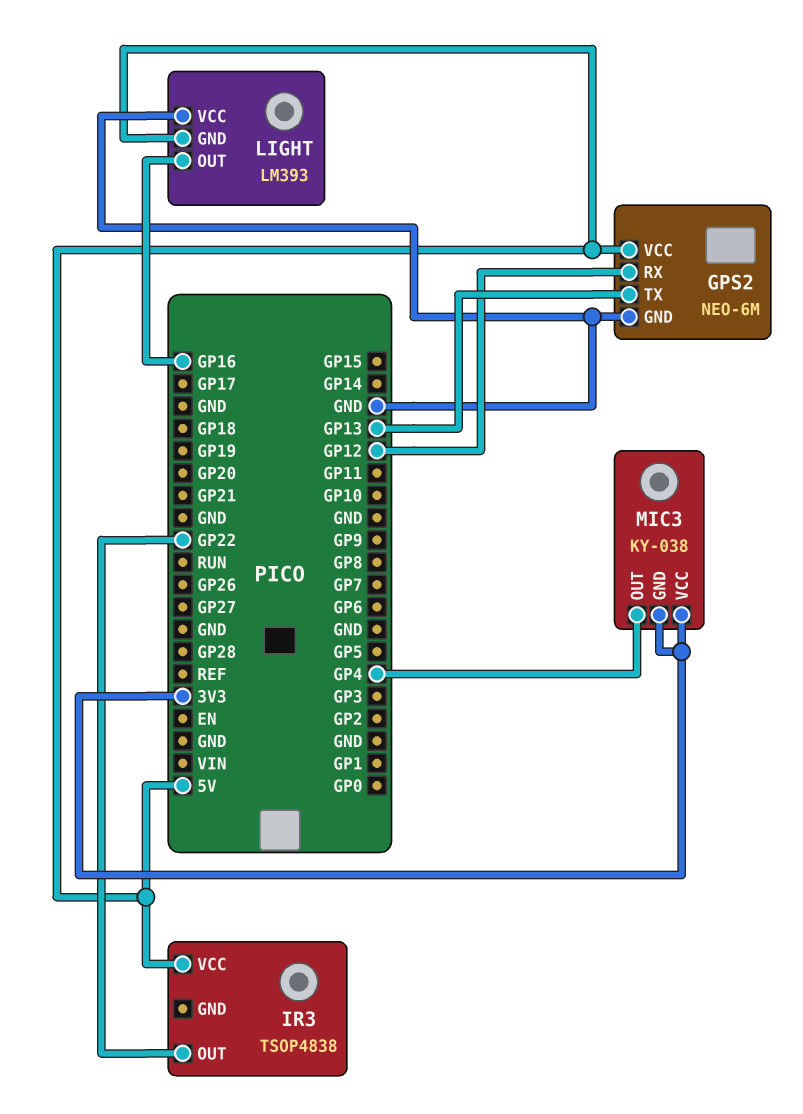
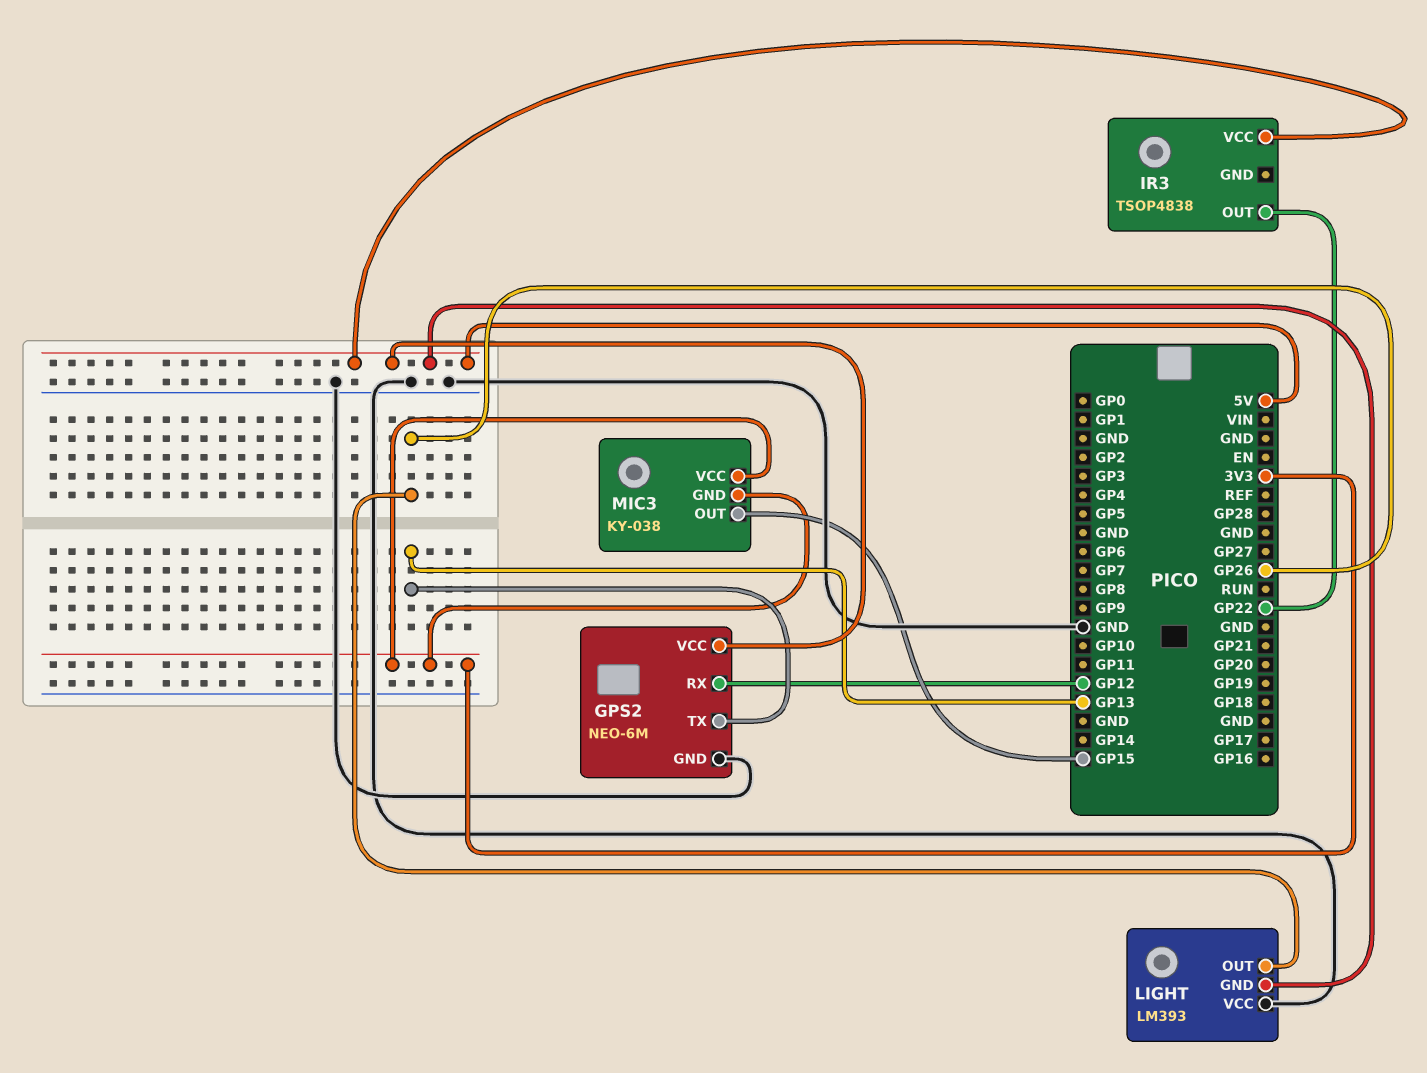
LIGHT pin OUT: GP16 -> GP26
MIC3 pin OUT: GP4 -> GP15

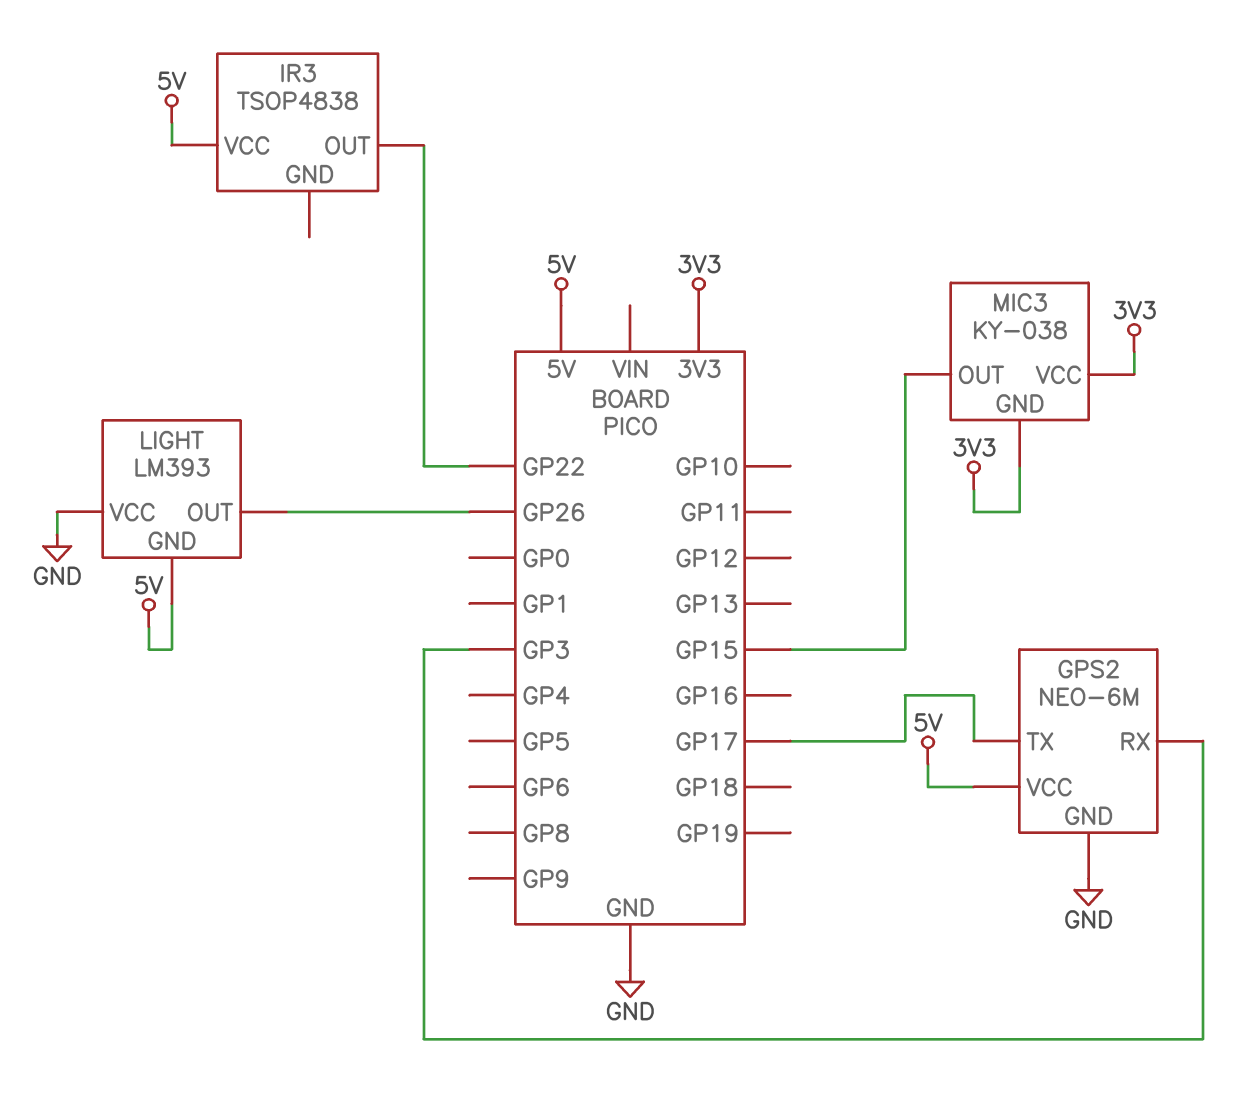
GPS2 pin RX: GP12 -> GP3
GPS2 pin TX: GP13 -> GP17

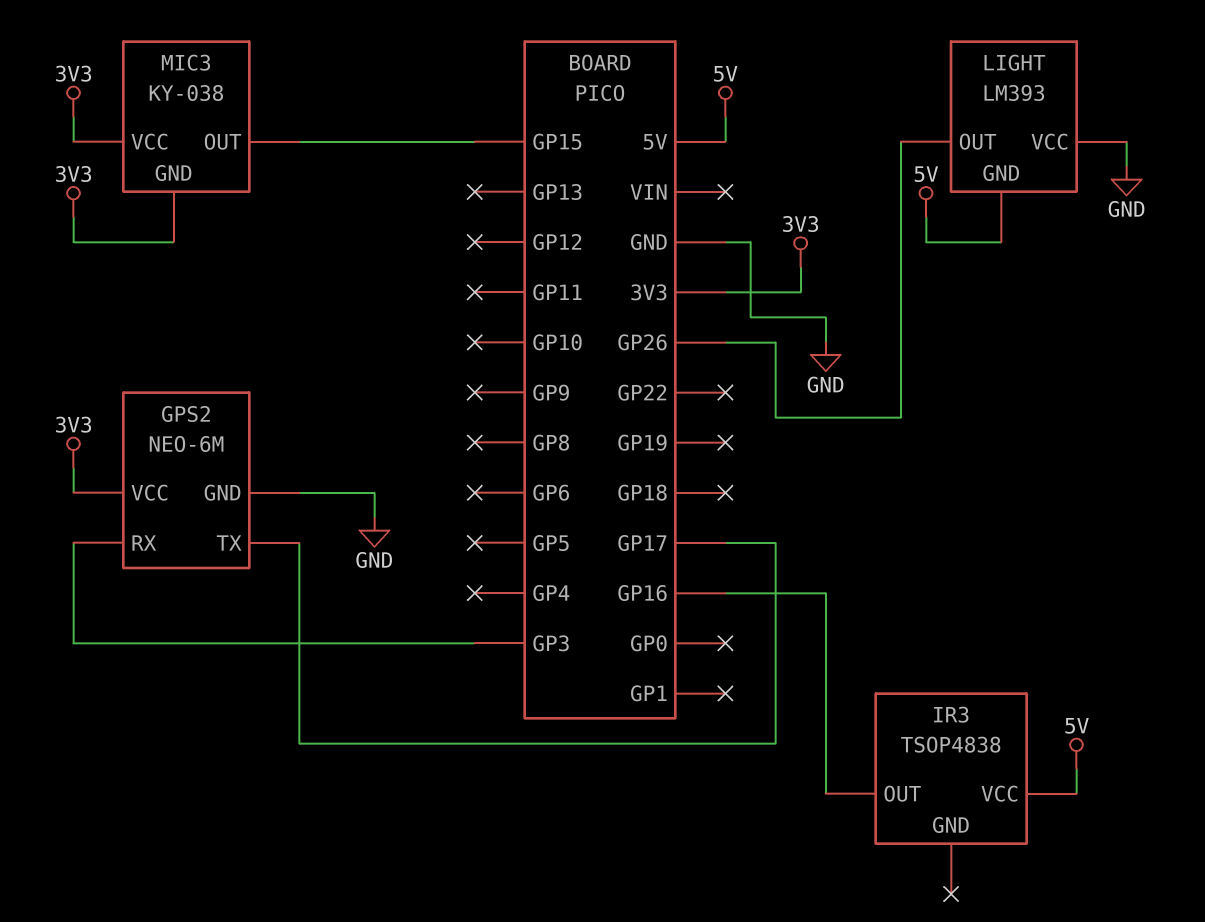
GPS2 pin VCC: 5V -> 3V3
IR3 pin OUT: GP22 -> GP16

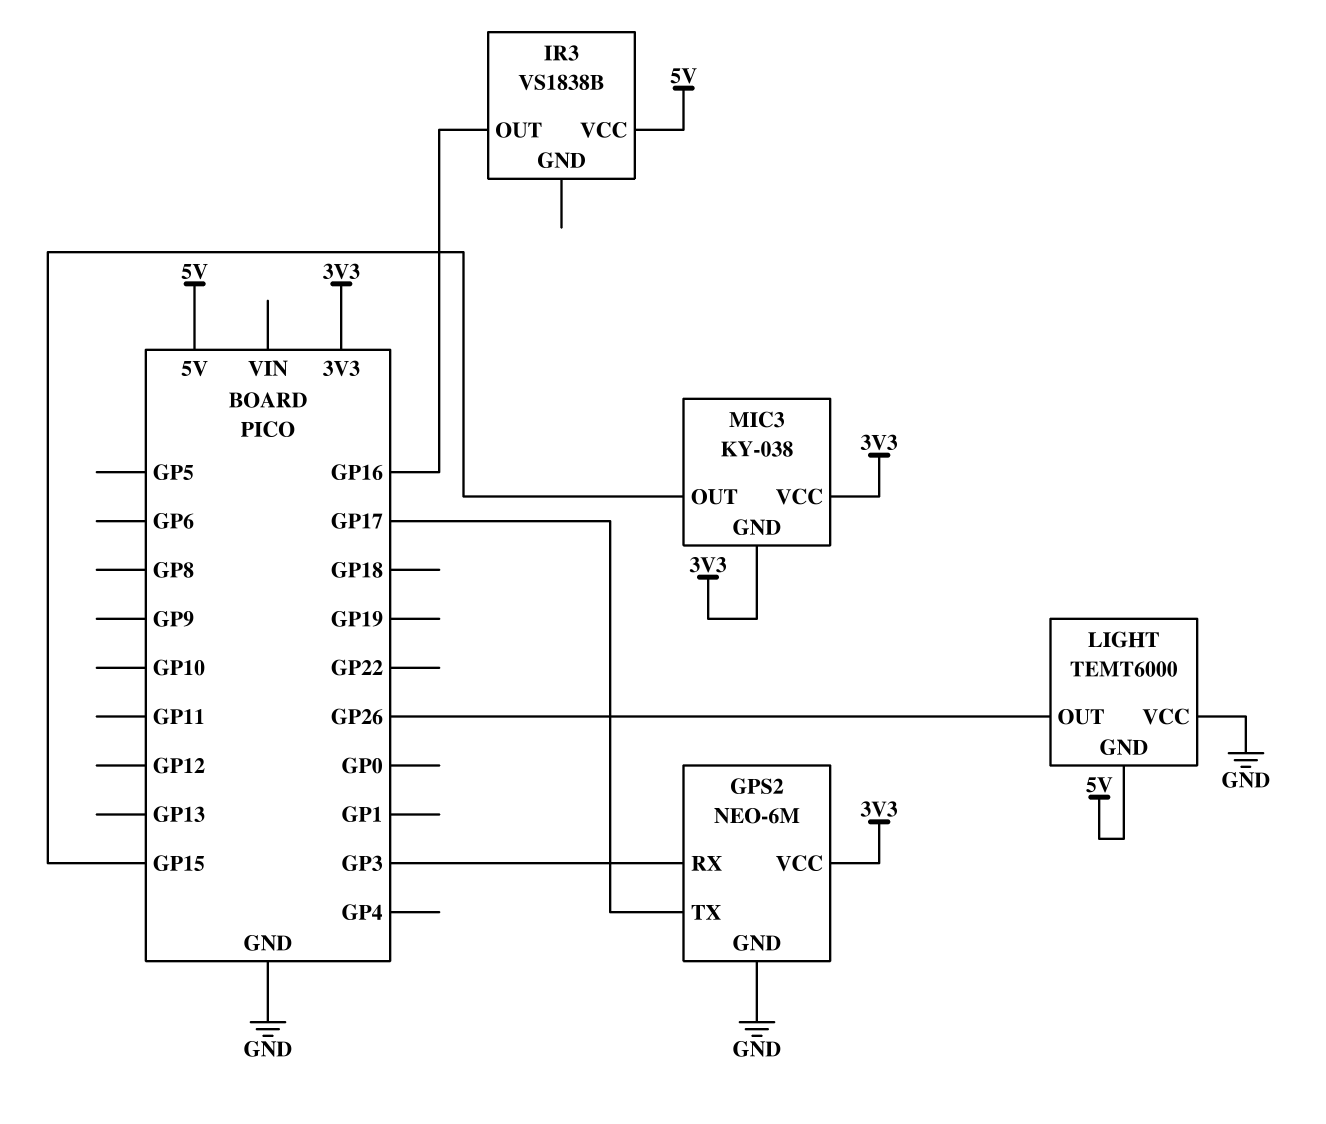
IR3: TSOP4838 -> VS1838B
LIGHT: LM393 -> TEMT6000

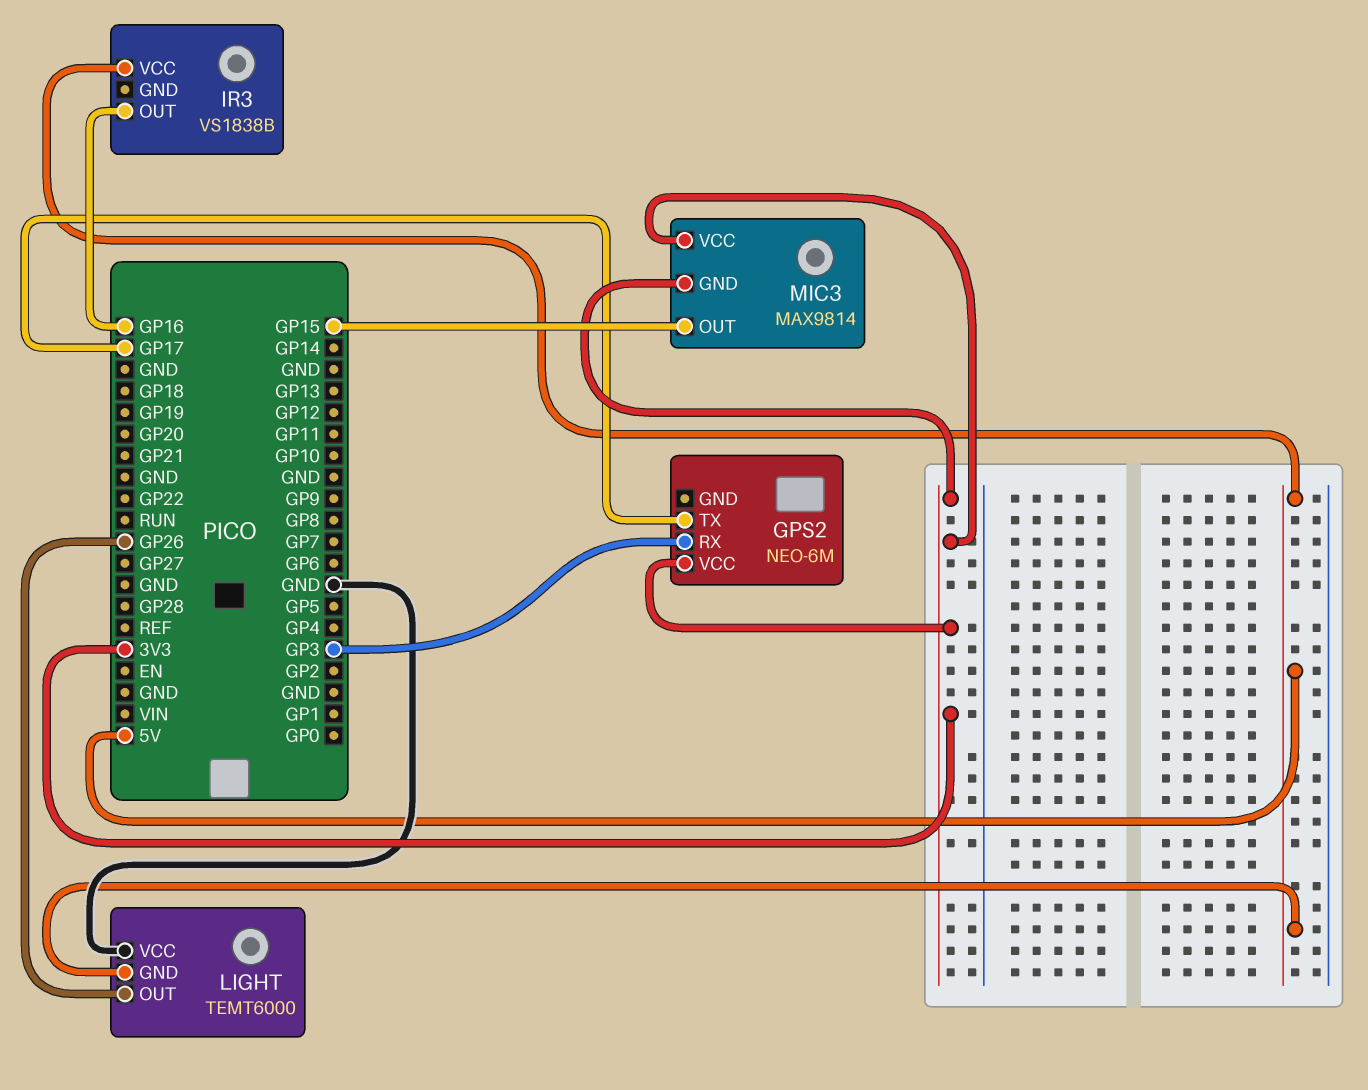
GPS2 pin GND: GND -> none
MIC3: KY-038 -> MAX9814

